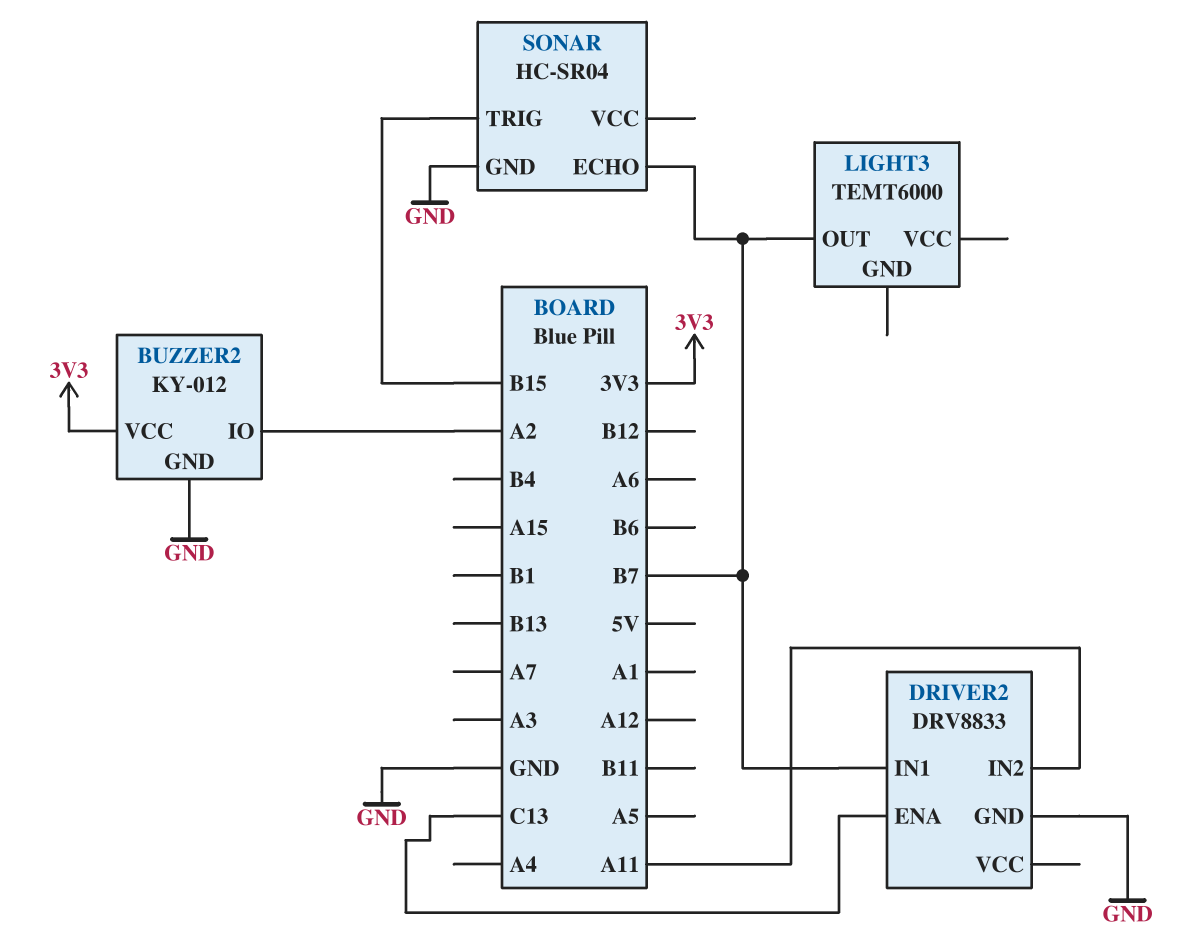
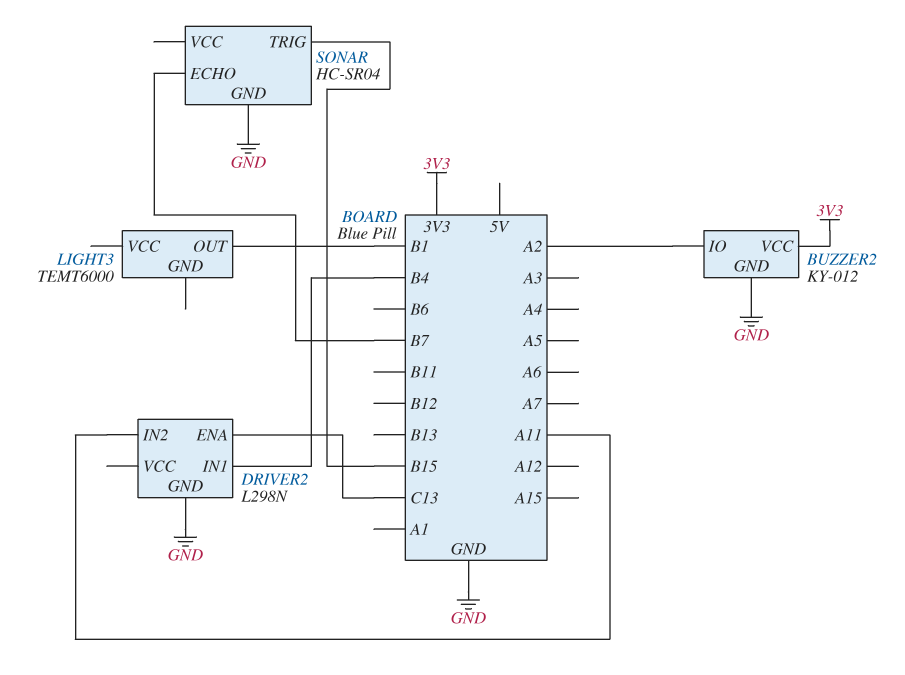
DRIVER2: DRV8833 -> L298N
DRIVER2 pin IN1: B7 -> B4
LIGHT3 pin OUT: B7 -> B1

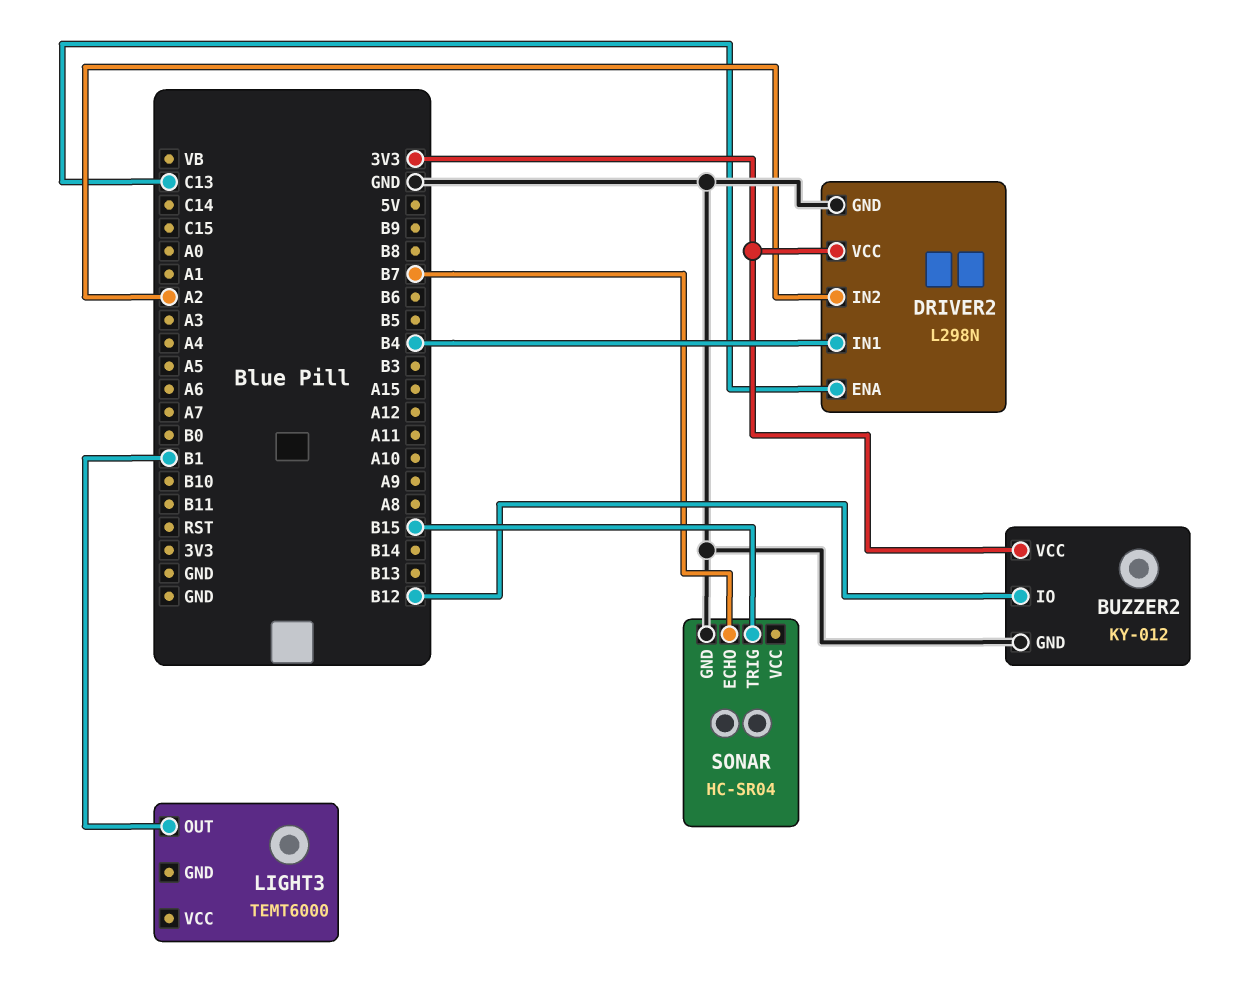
BUZZER2 pin IO: A2 -> B12
DRIVER2 pin IN2: A11 -> A2
DRIVER2 pin VCC: none -> 3V3

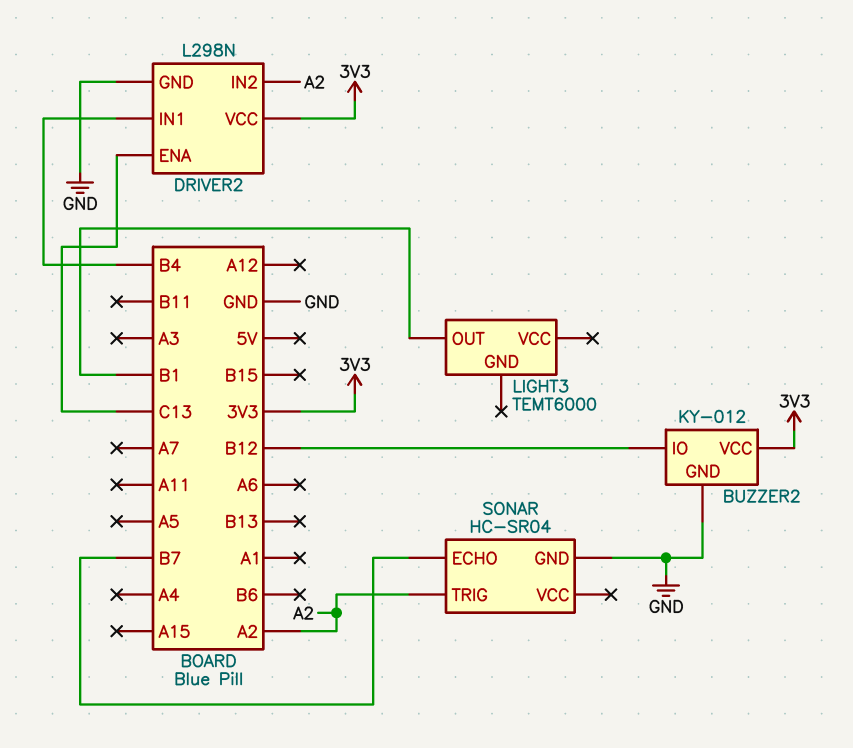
SONAR pin TRIG: B15 -> A2

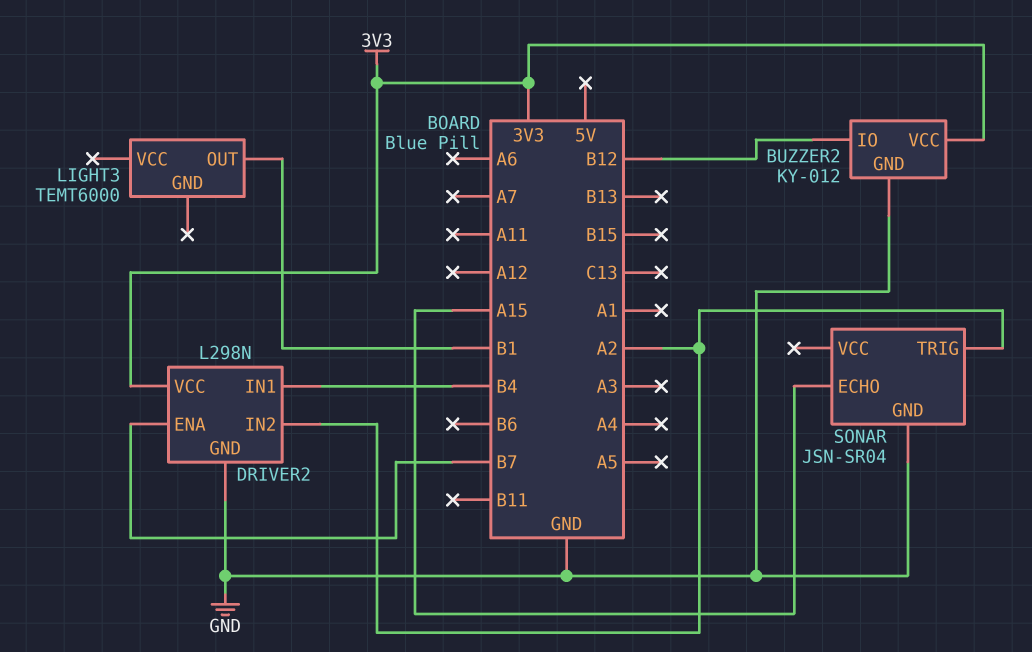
DRIVER2 pin ENA: C13 -> B7
SONAR: HC-SR04 -> JSN-SR04
SONAR pin ECHO: B7 -> A15

